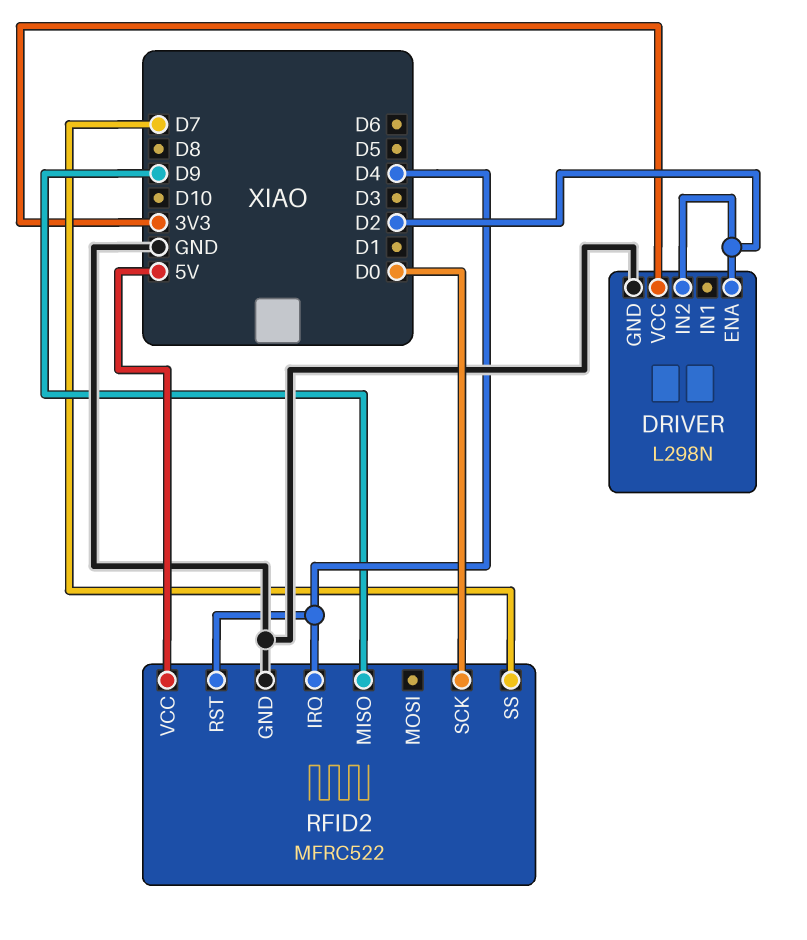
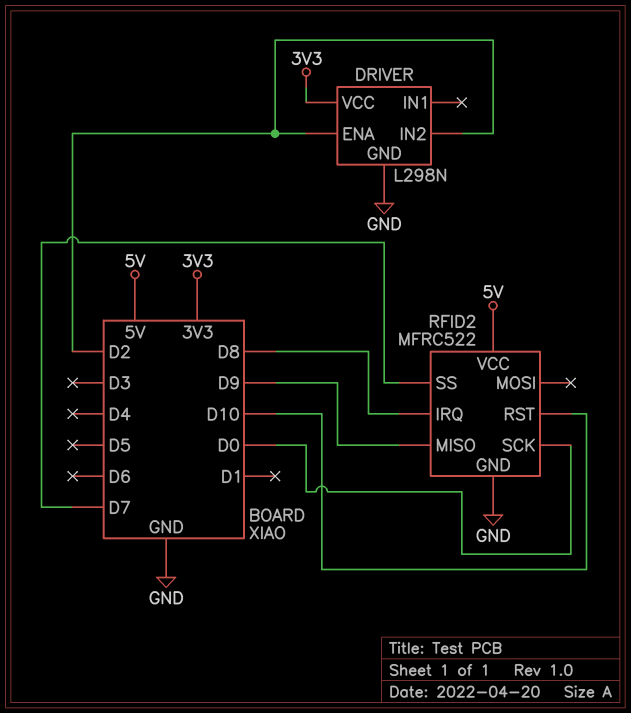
RFID2 pin IRQ: D4 -> D8
RFID2 pin RST: D4 -> D10

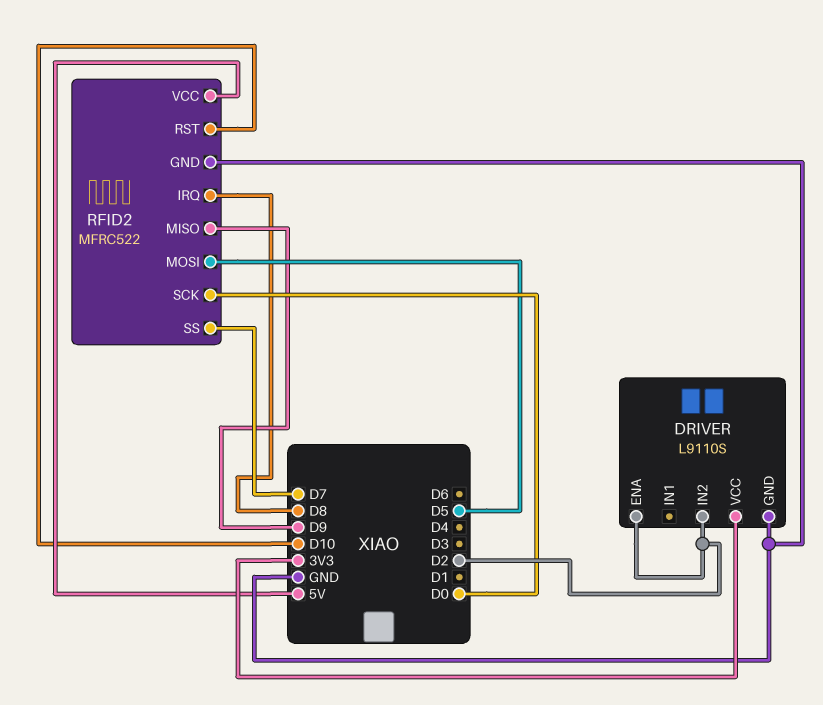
DRIVER: L298N -> L9110S
RFID2 pin MOSI: none -> D5

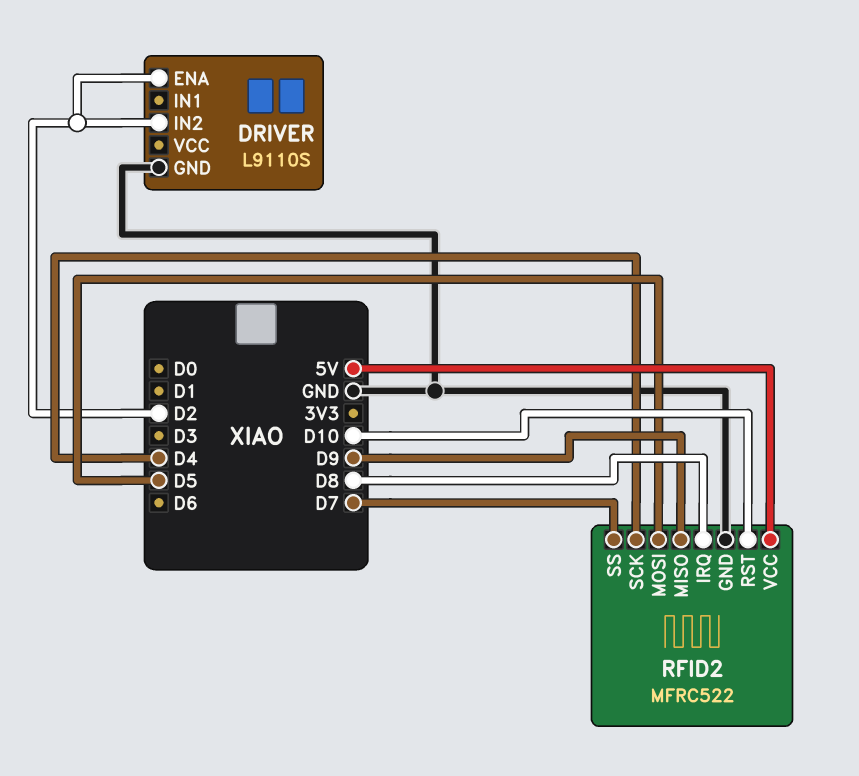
DRIVER pin VCC: 3V3 -> none
RFID2 pin SCK: D0 -> D4

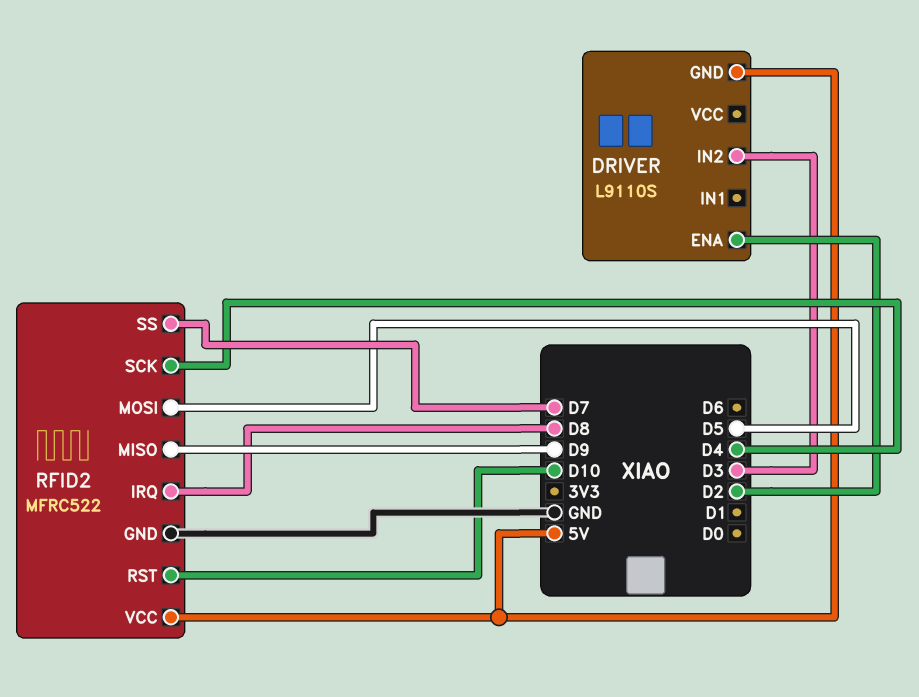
DRIVER pin GND: GND -> 5V
DRIVER pin IN2: D2 -> D3

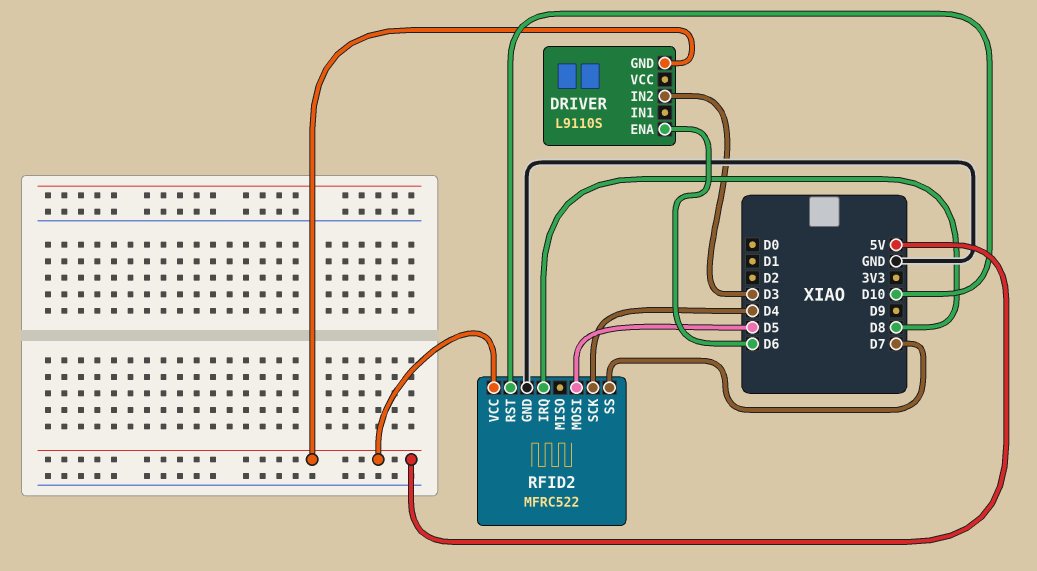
DRIVER pin ENA: D2 -> D6
RFID2 pin MISO: D9 -> none

